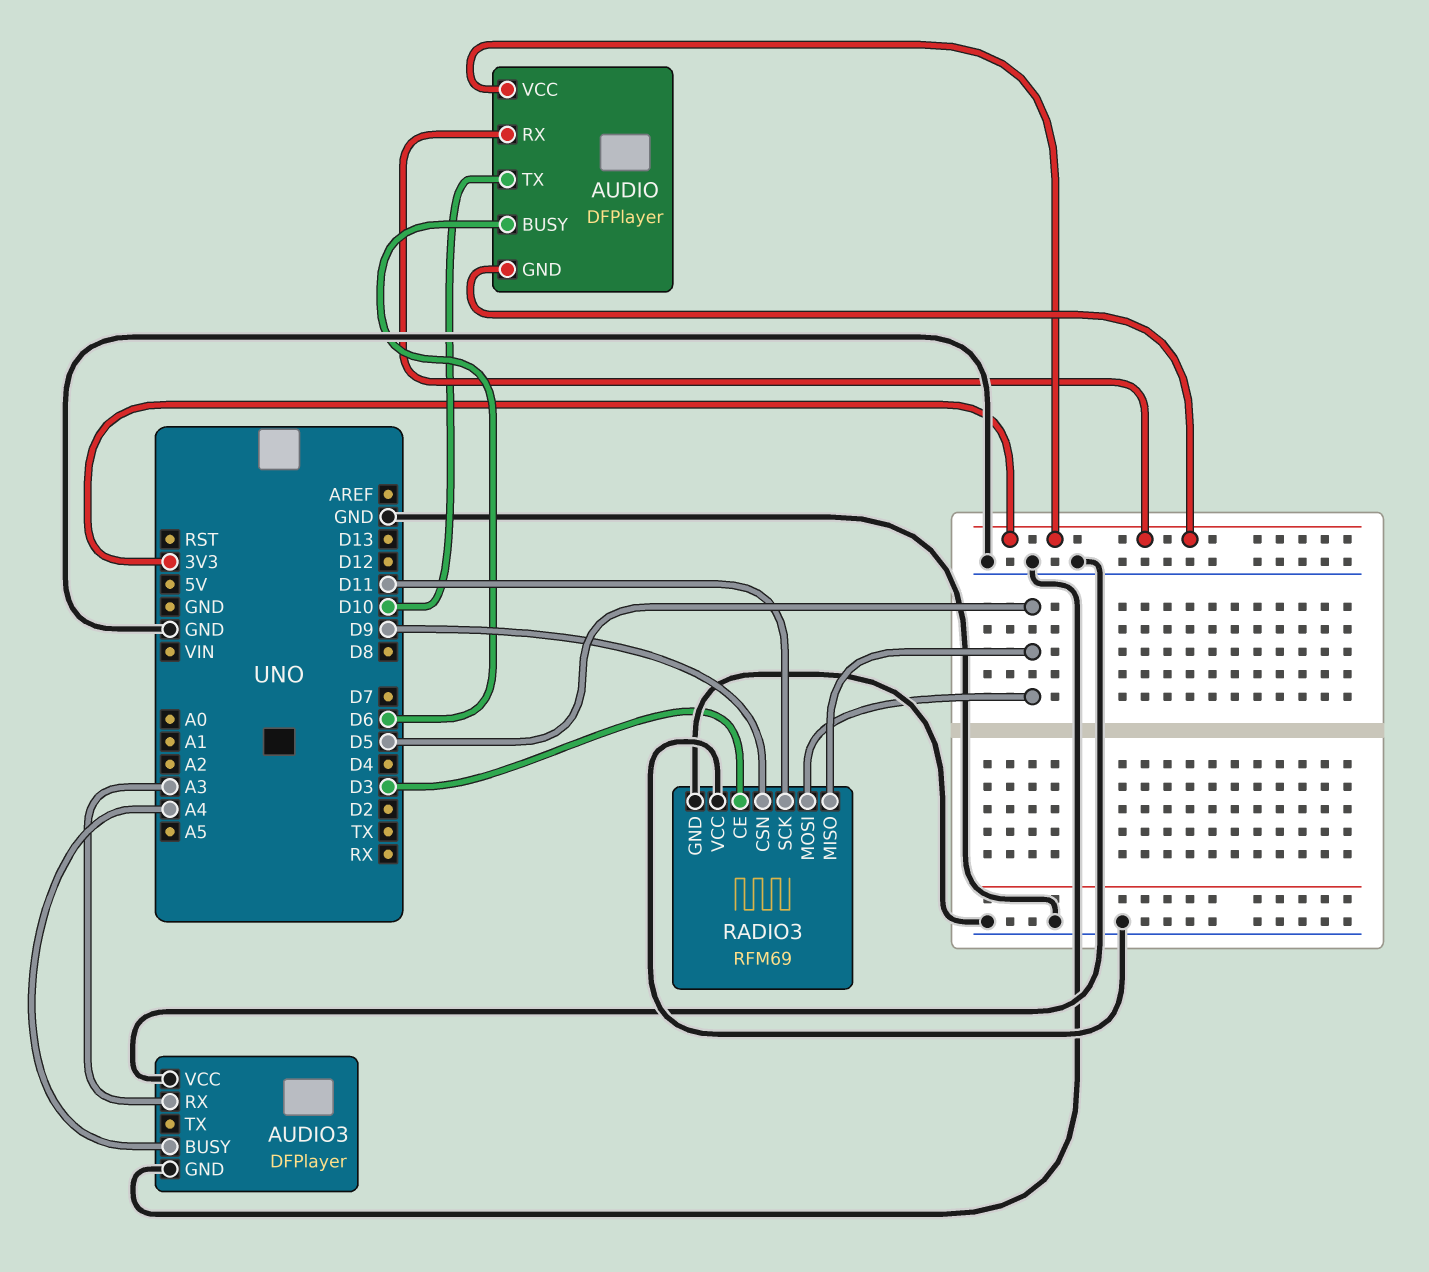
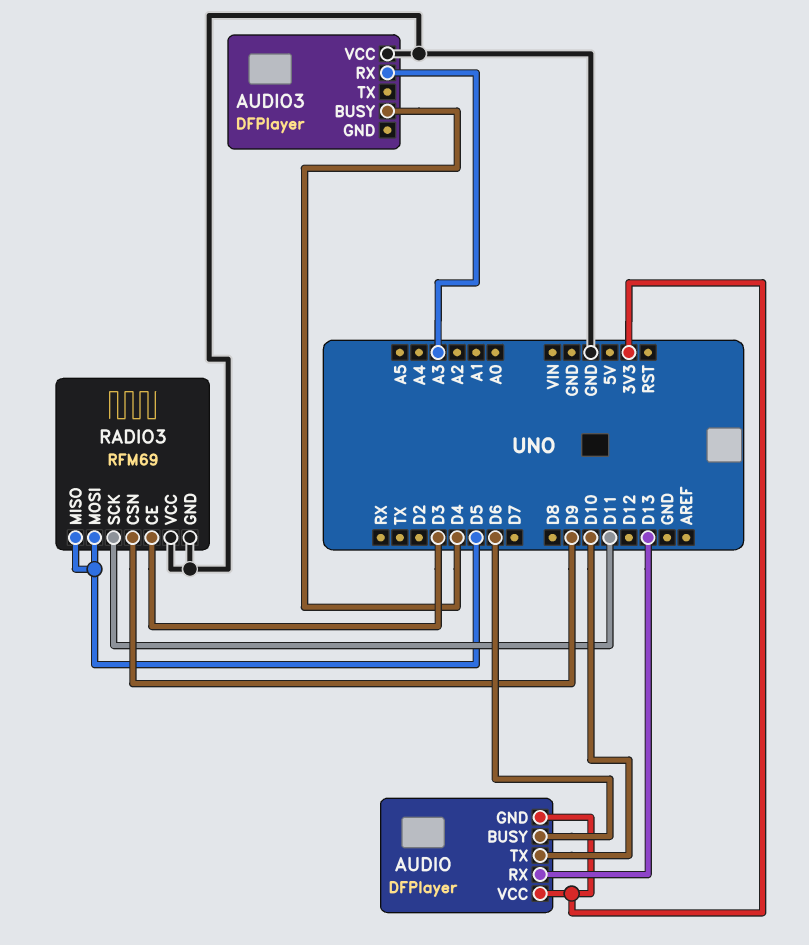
AUDIO pin RX: 3V3 -> D13
AUDIO3 pin BUSY: A4 -> D4
AUDIO3 pin GND: GND -> none

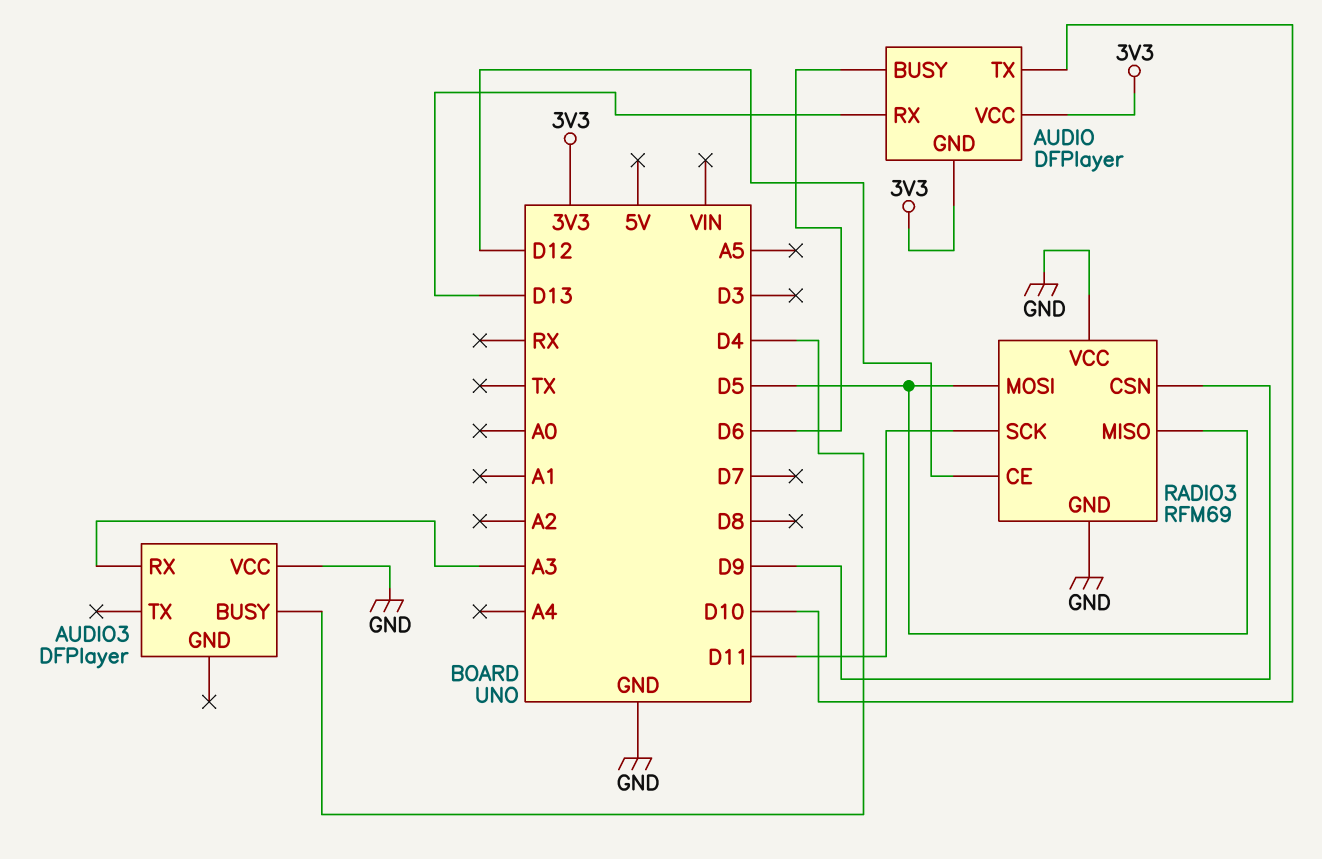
RADIO3 pin CE: D3 -> D12

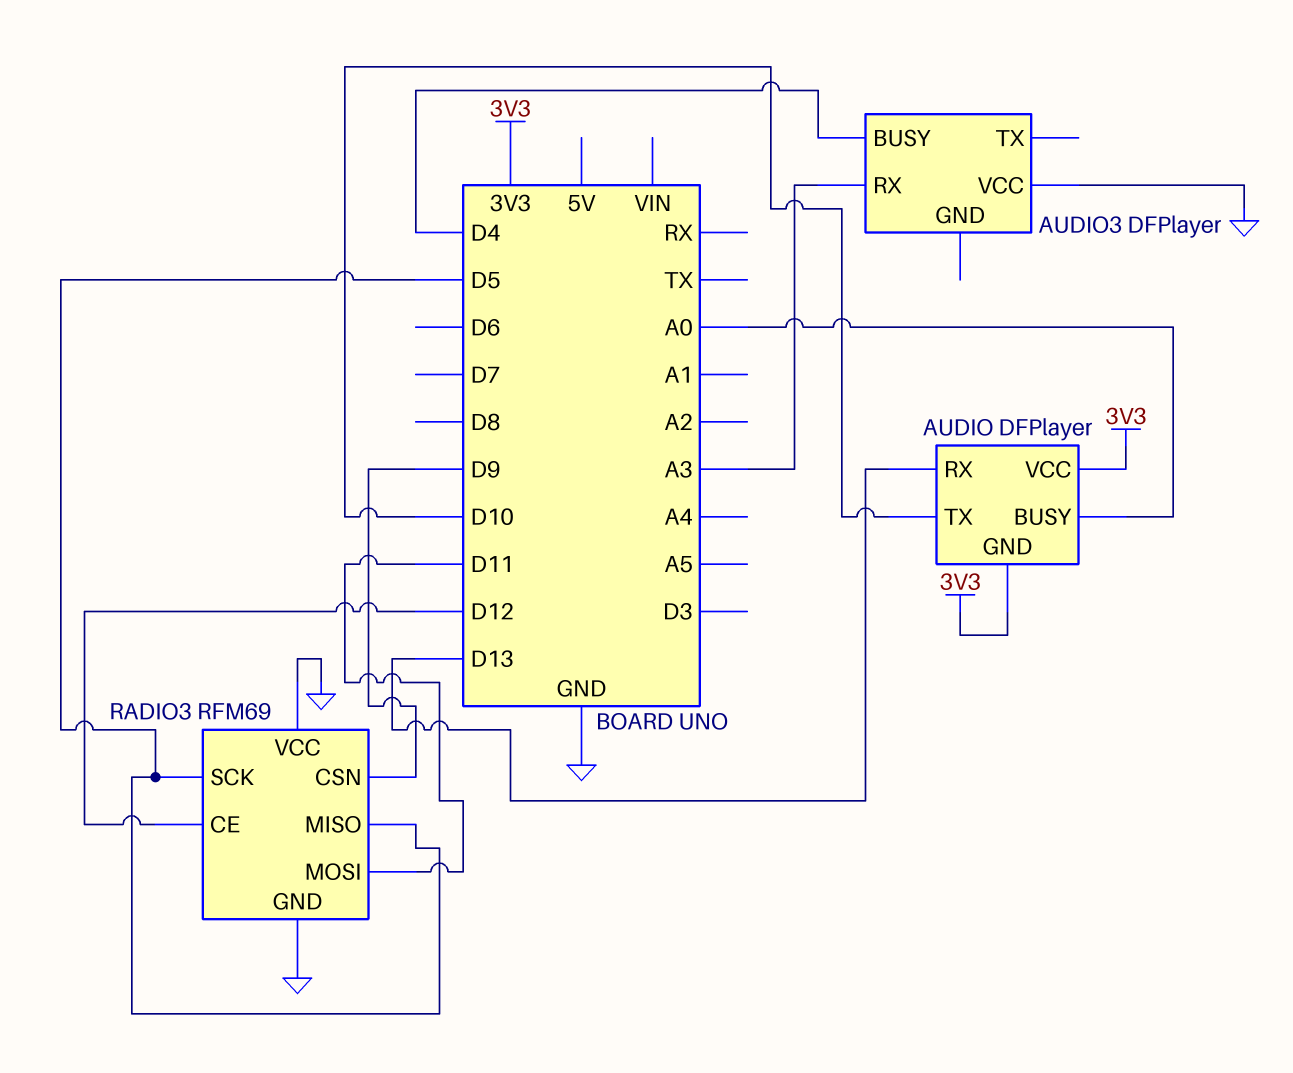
AUDIO pin BUSY: D6 -> A0
RADIO3 pin MOSI: D5 -> D11
RADIO3 pin SCK: D11 -> D5

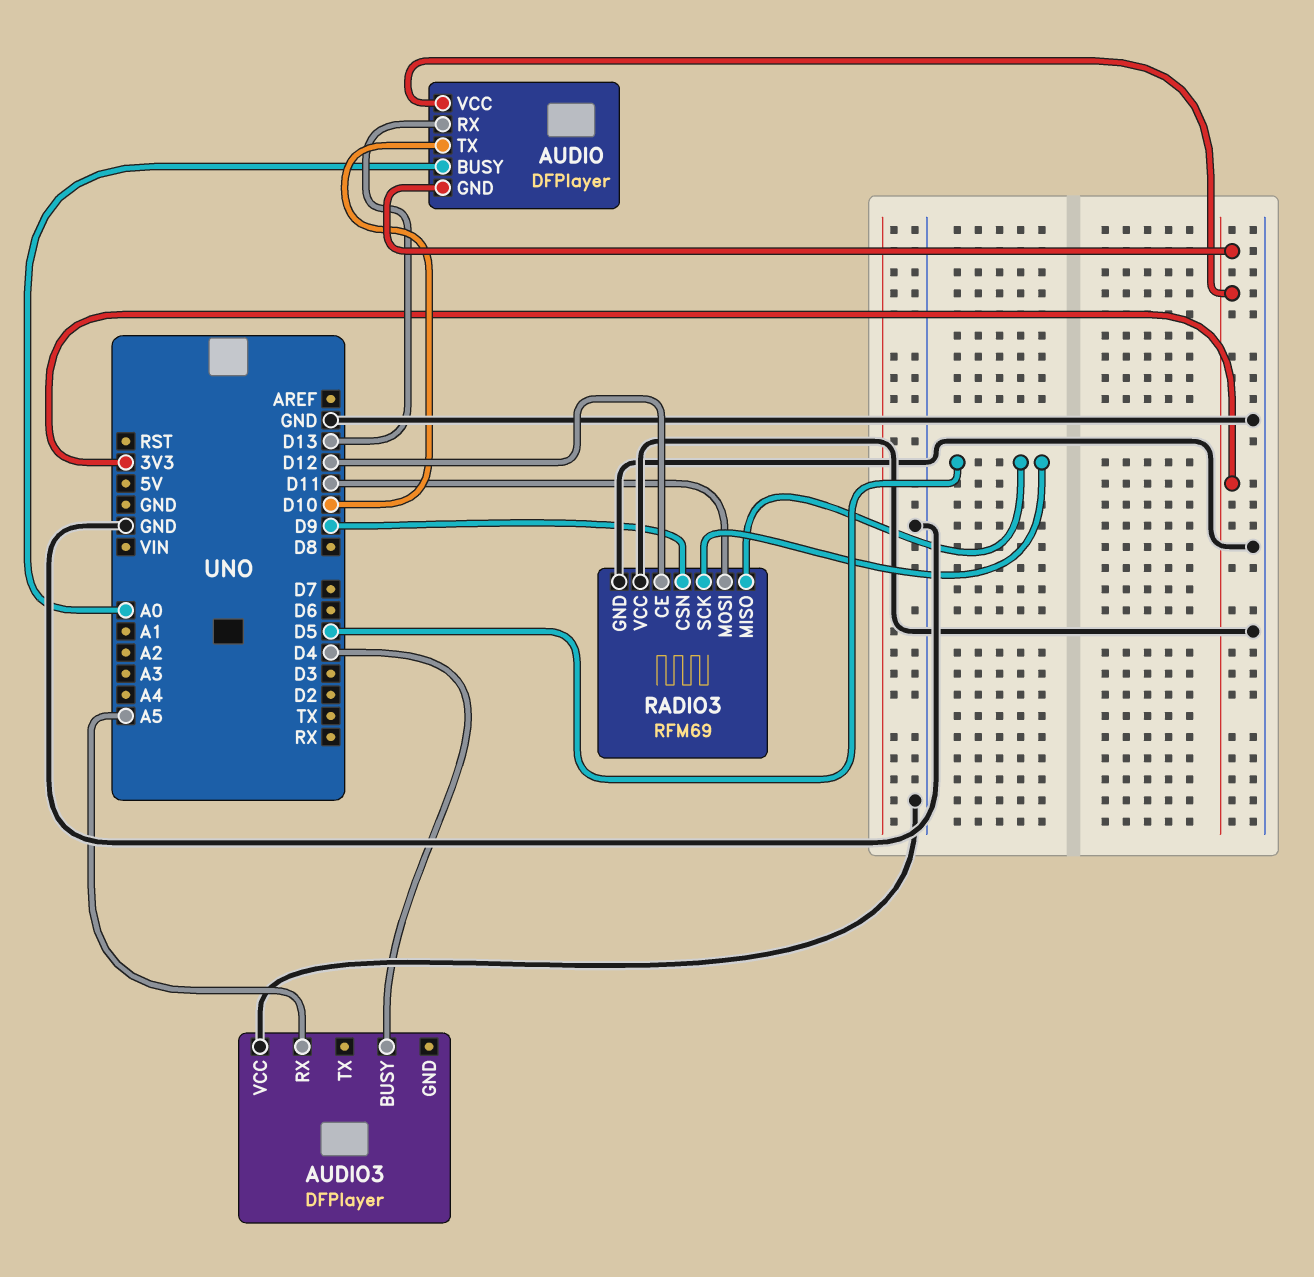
AUDIO3 pin RX: A3 -> A5

